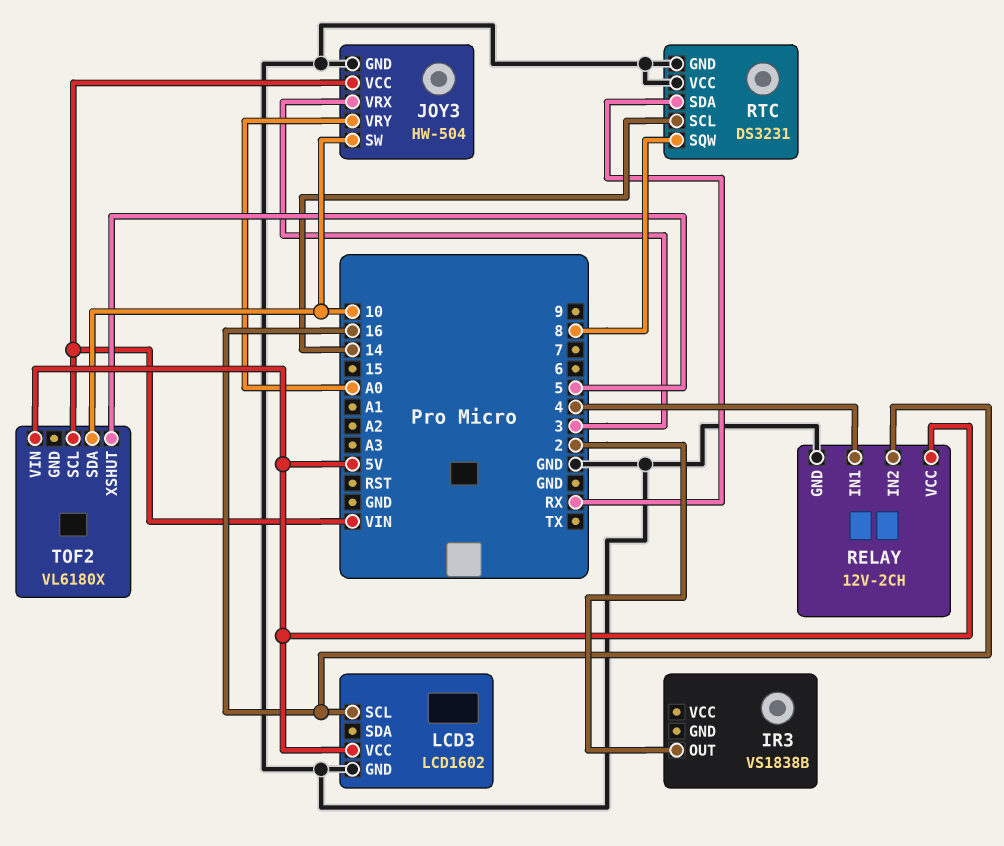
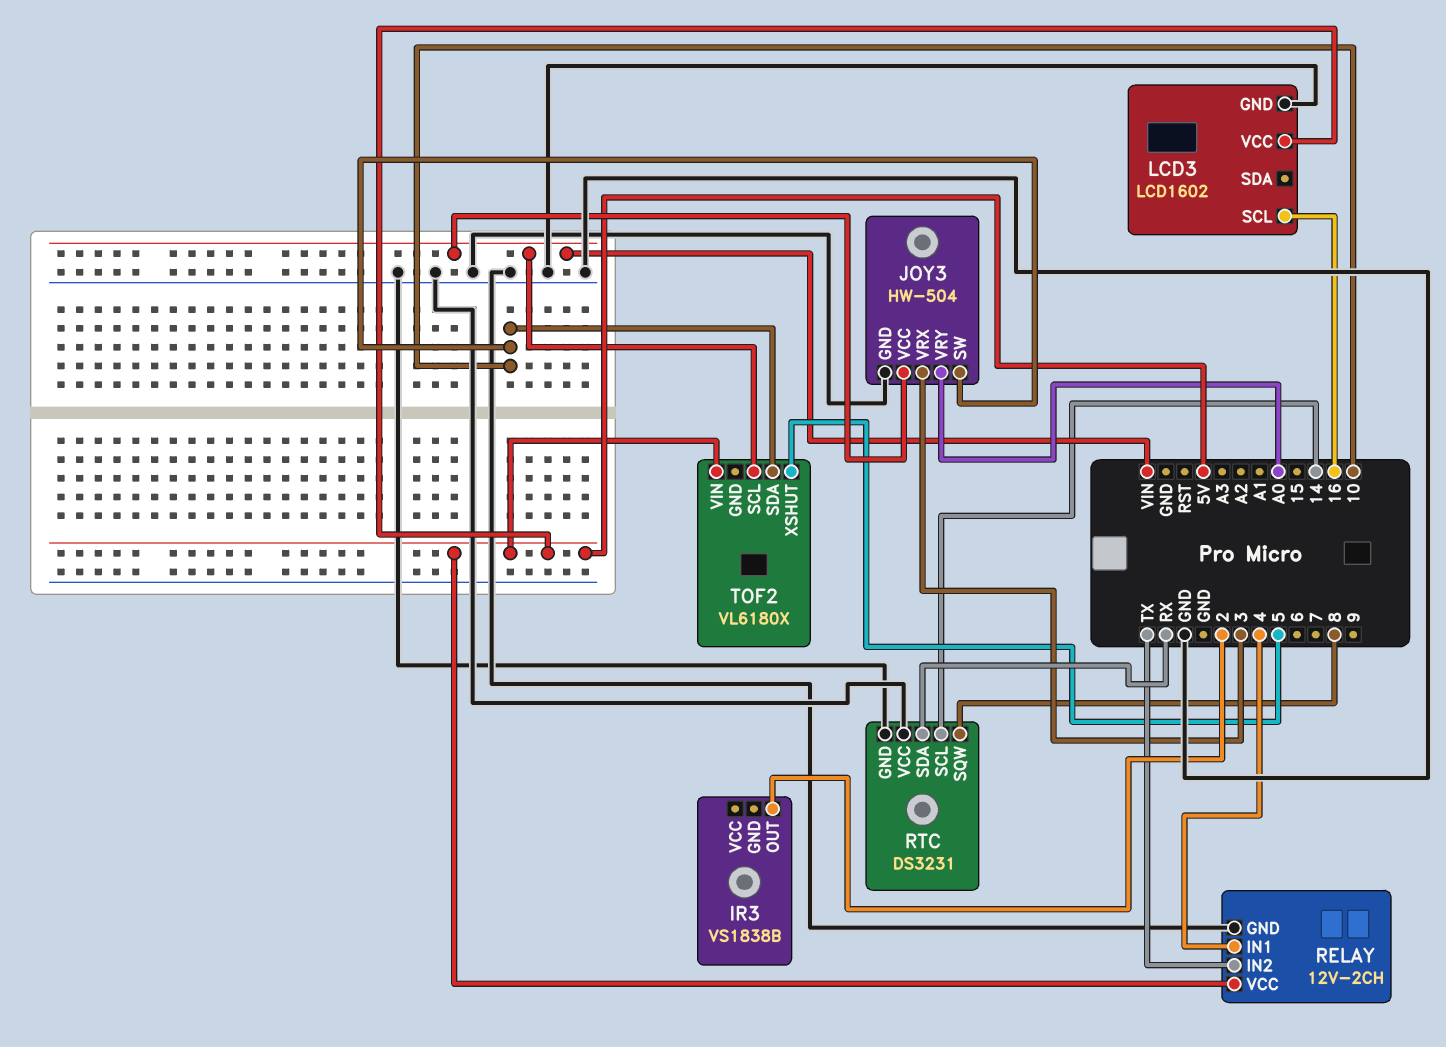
RELAY pin IN2: 16 -> TX

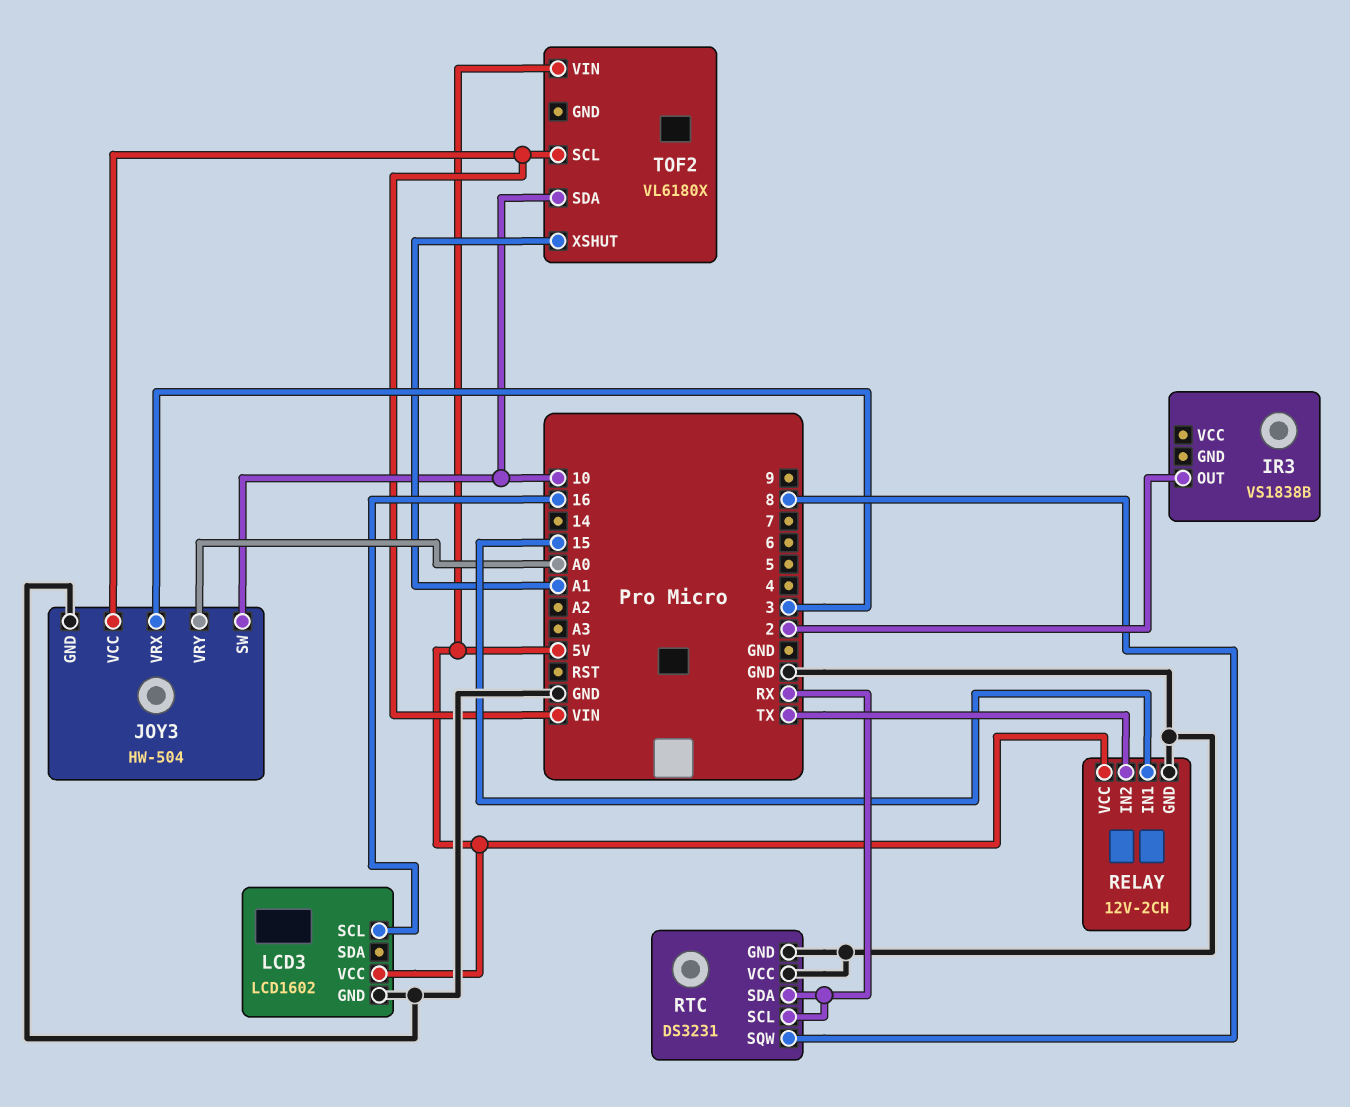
RELAY pin IN1: 4 -> 15
RTC pin SCL: 14 -> RX
TOF2 pin XSHUT: 5 -> A1

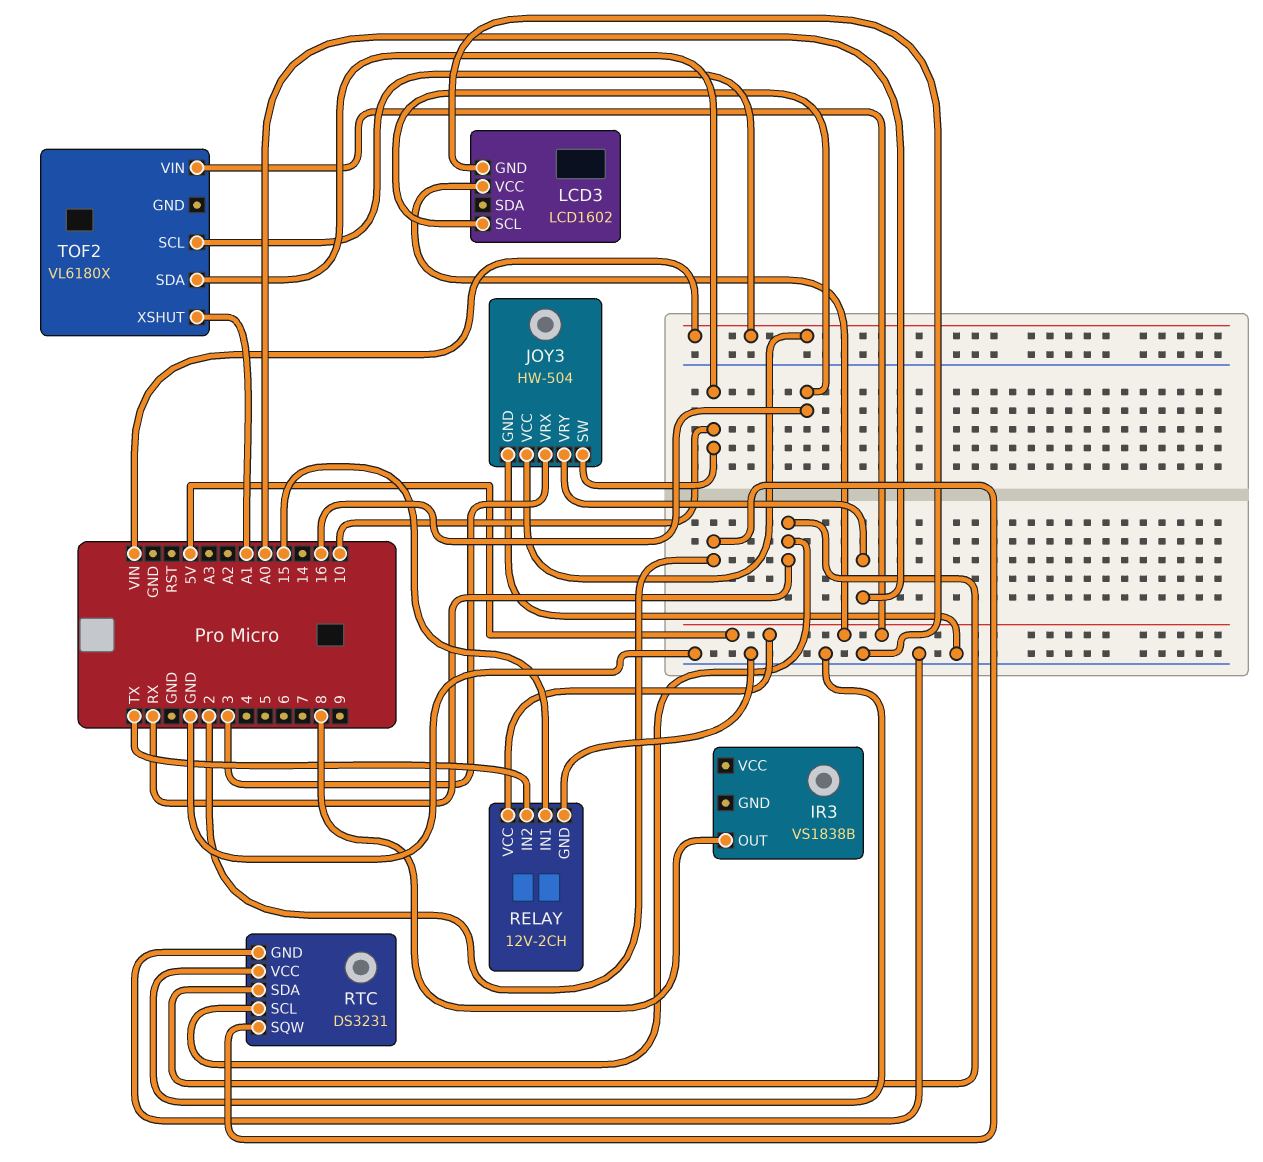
IR3 pin OUT: 2 -> 8
RTC pin SQW: 8 -> 2

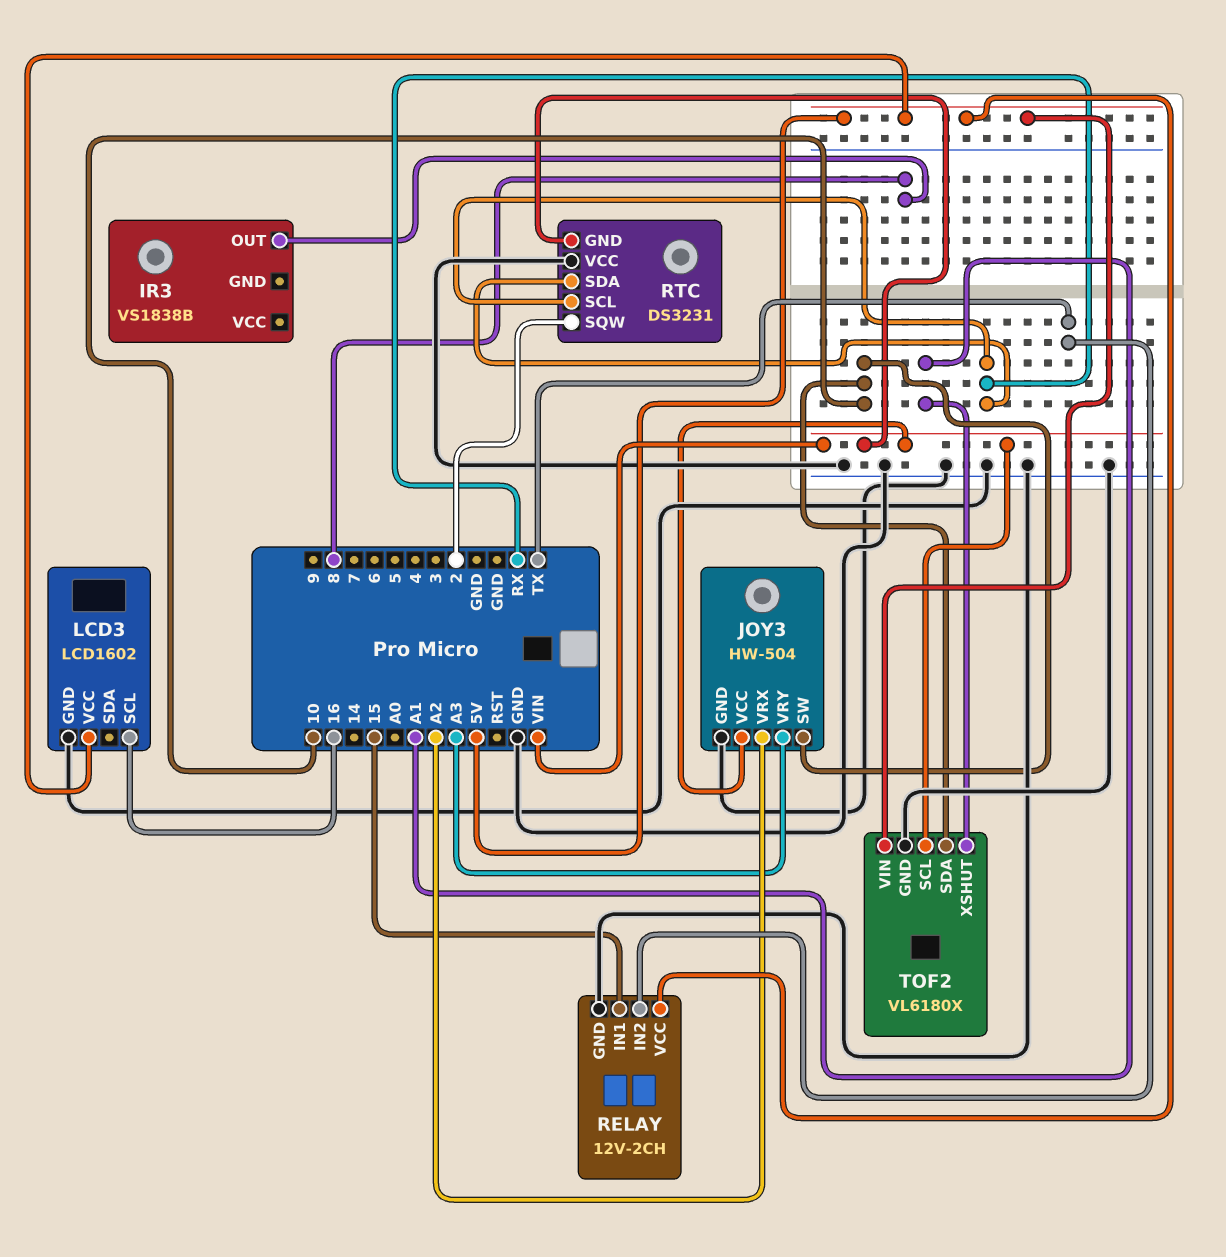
JOY3 pin VRX: 3 -> A2
JOY3 pin VRY: A0 -> A3
RTC pin GND: GND -> VIN
TOF2 pin GND: none -> GND

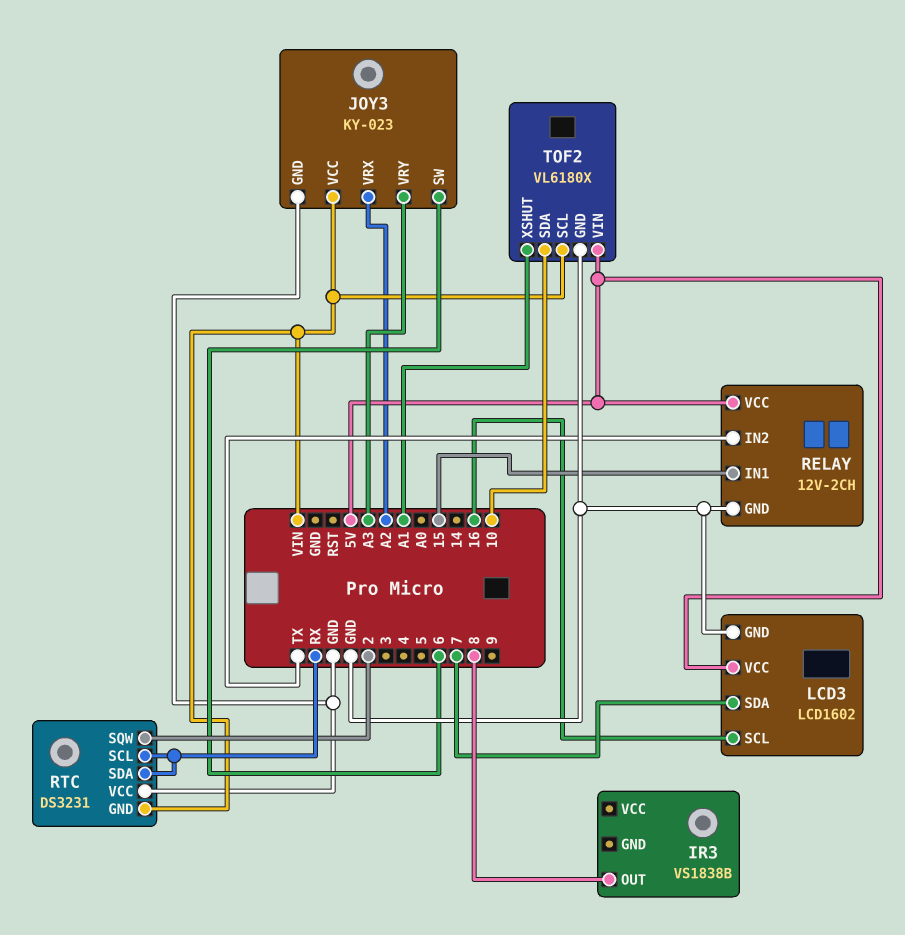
JOY3: HW-504 -> KY-023
JOY3 pin SW: 10 -> 6
LCD3 pin SDA: none -> 7

